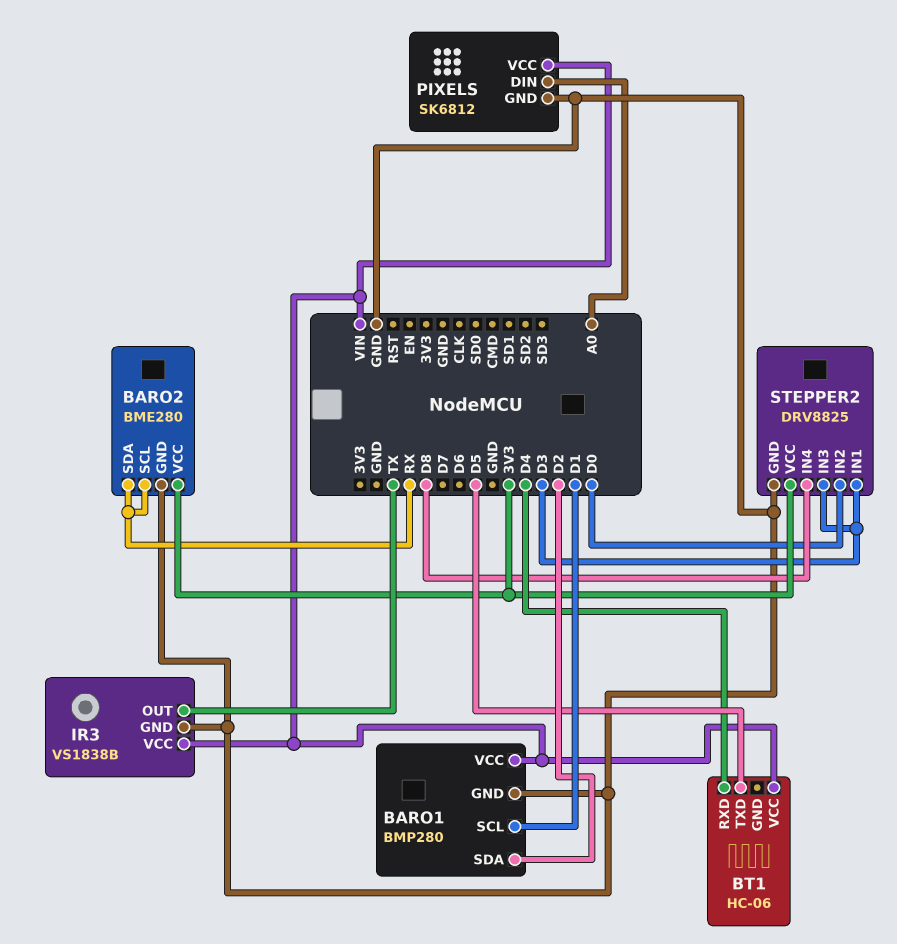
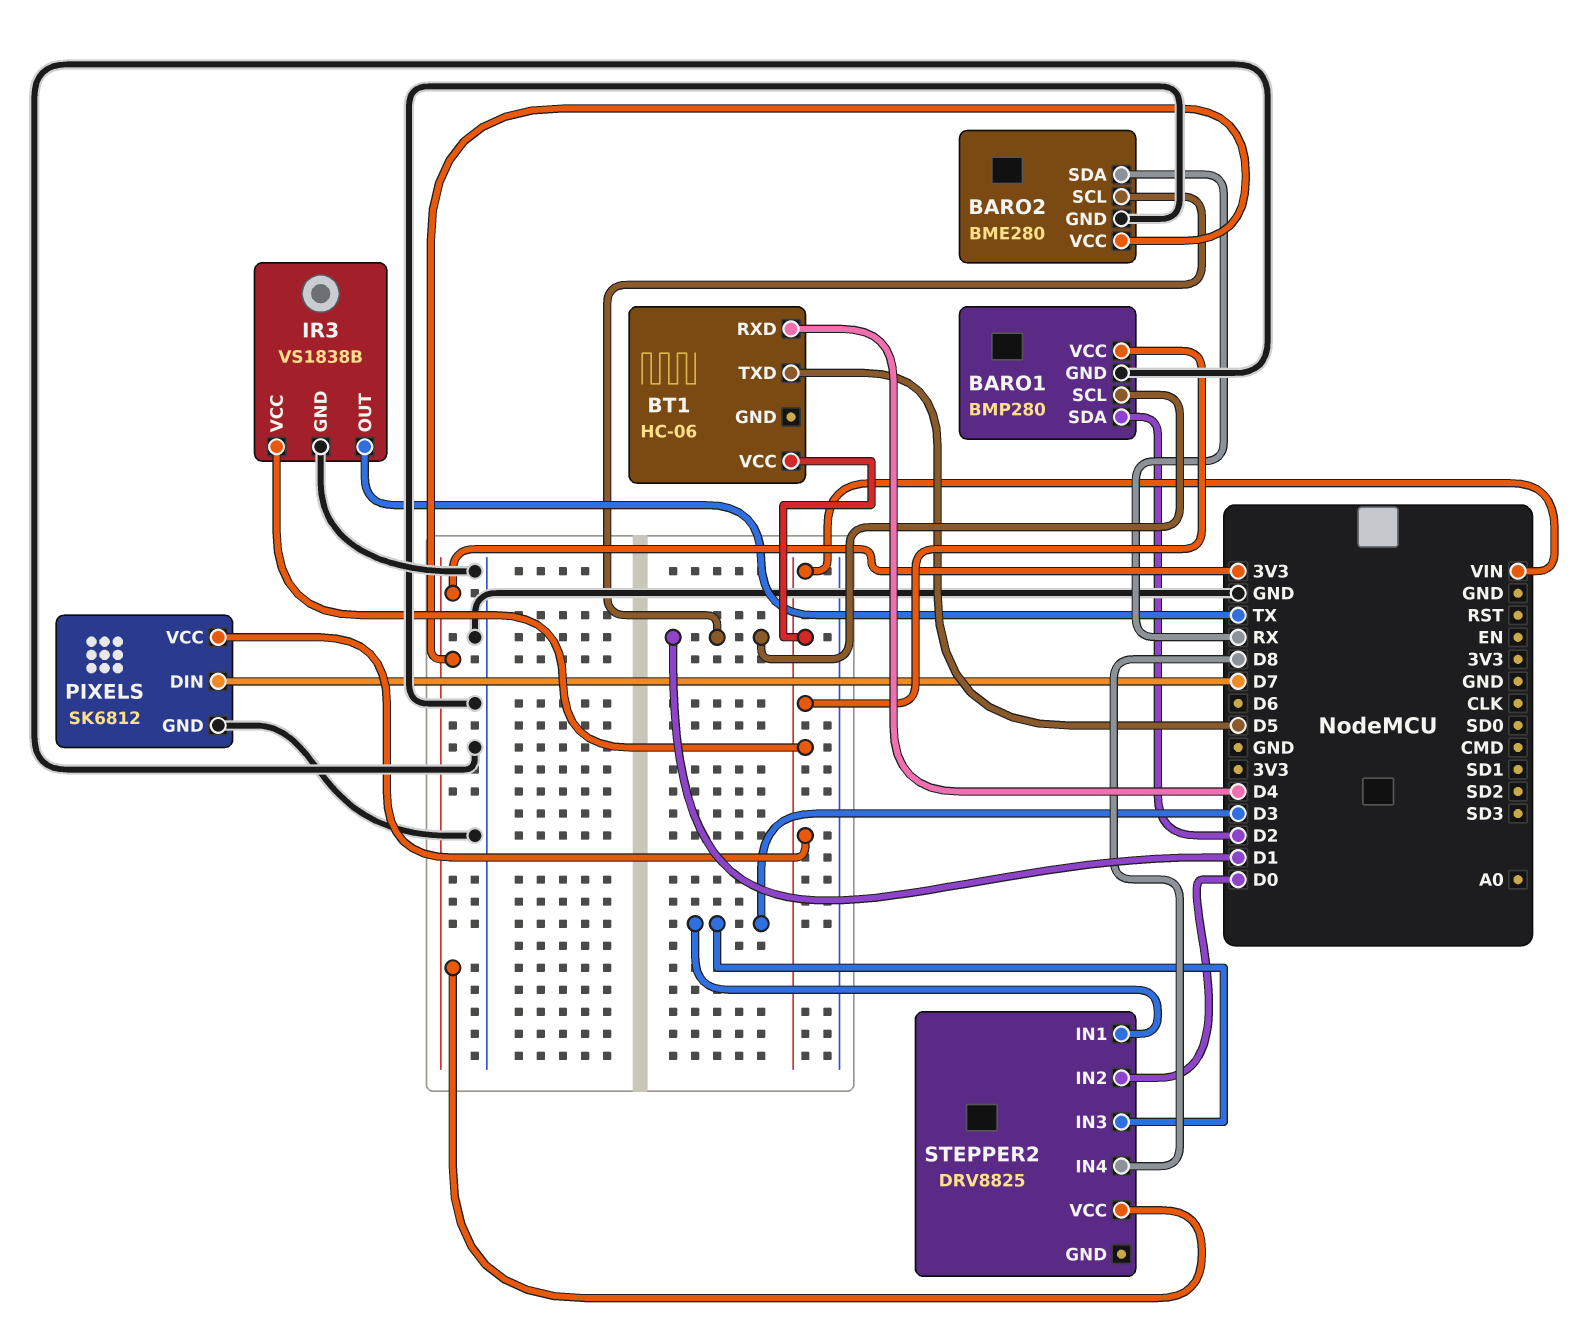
BARO2 pin SCL: RX -> D1
PIXELS pin DIN: A0 -> D7
STEPPER2 pin GND: GND -> none

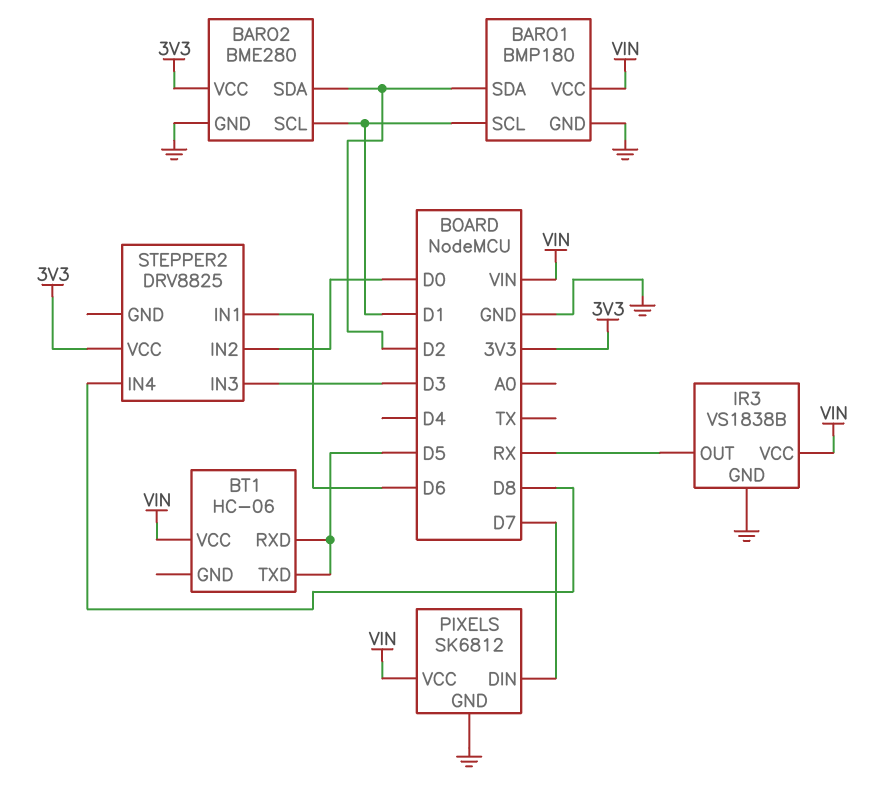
BARO1: BMP280 -> BMP180
BARO2 pin SDA: RX -> D2
BT1 pin RXD: D4 -> D5
IR3 pin OUT: TX -> RX
STEPPER2 pin IN1: D3 -> D6

